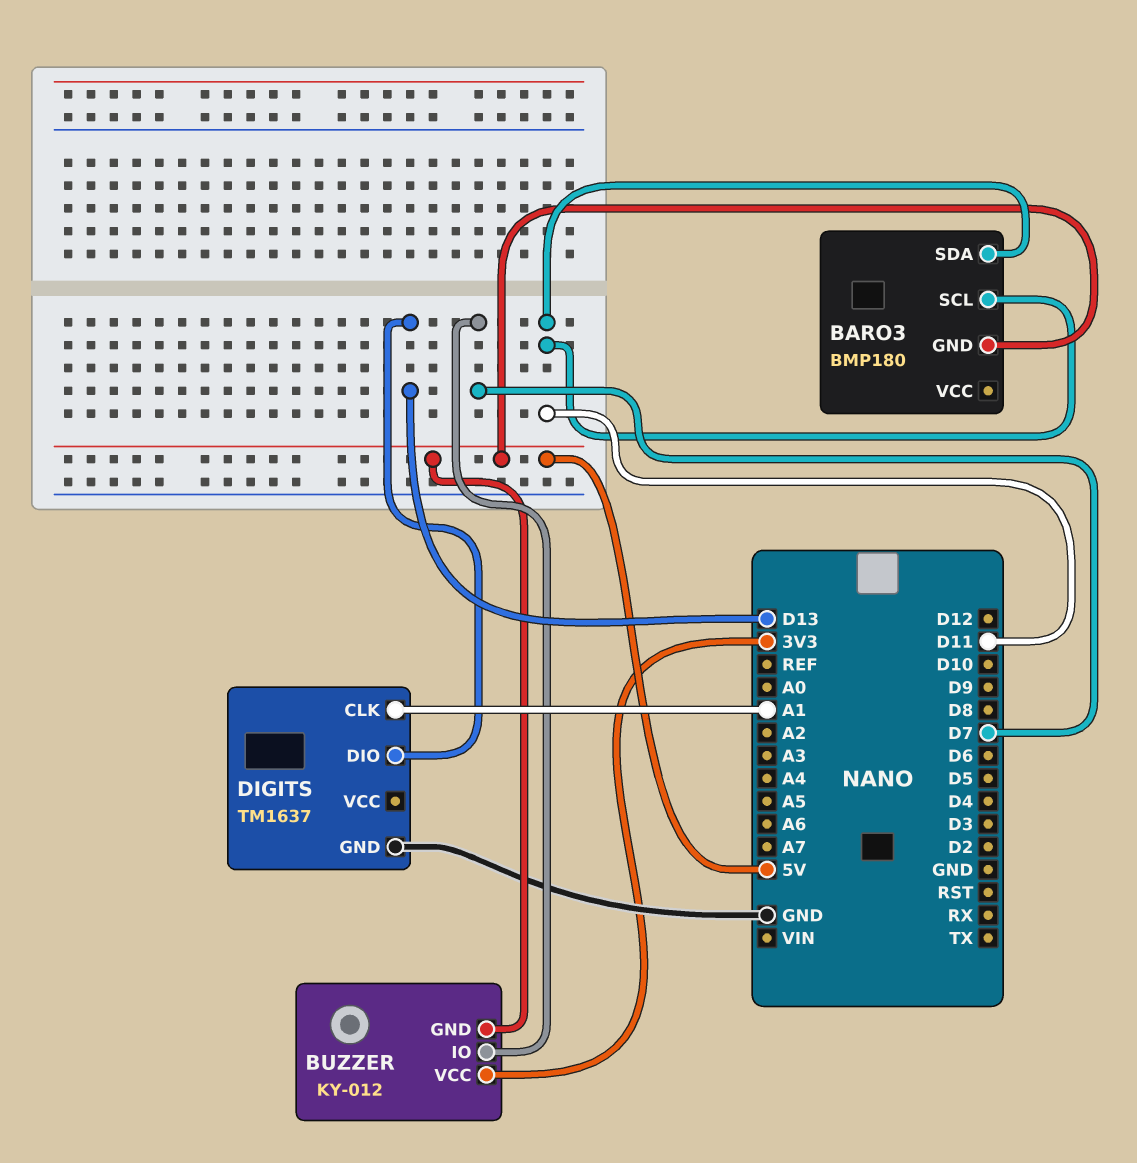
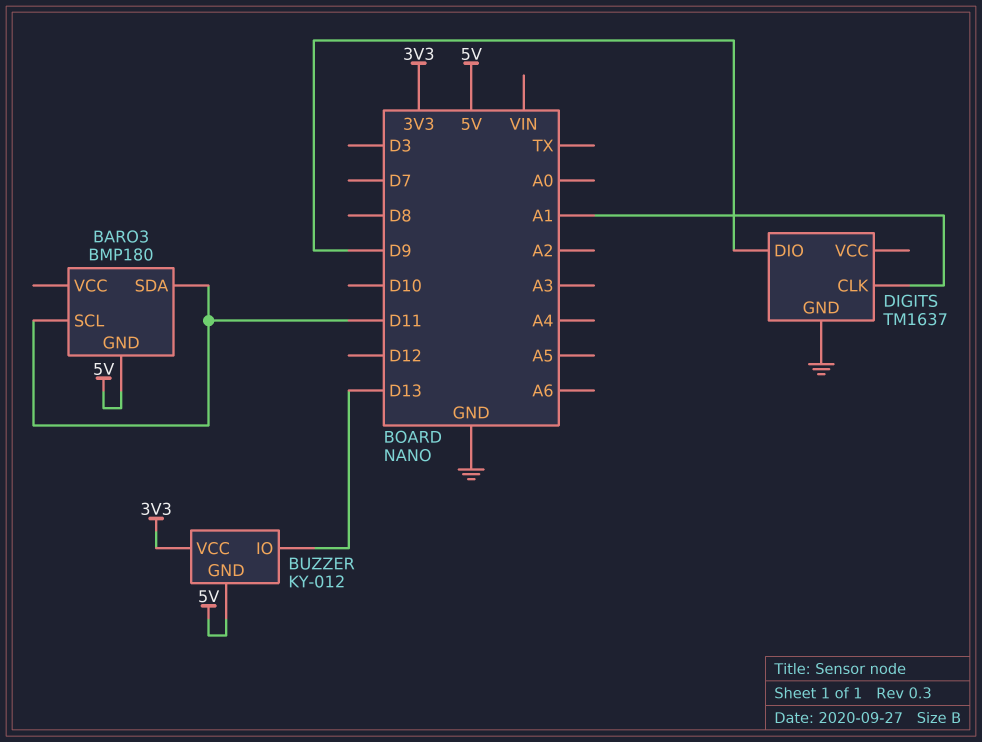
BUZZER pin IO: D7 -> D13
DIGITS pin DIO: D13 -> D9

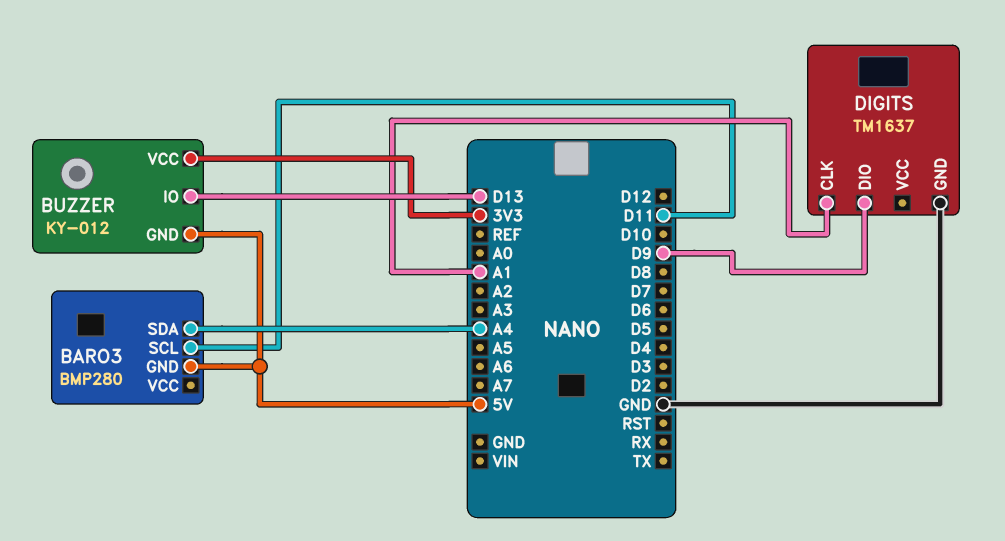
BARO3: BMP180 -> BMP280
BARO3 pin SDA: D11 -> A4

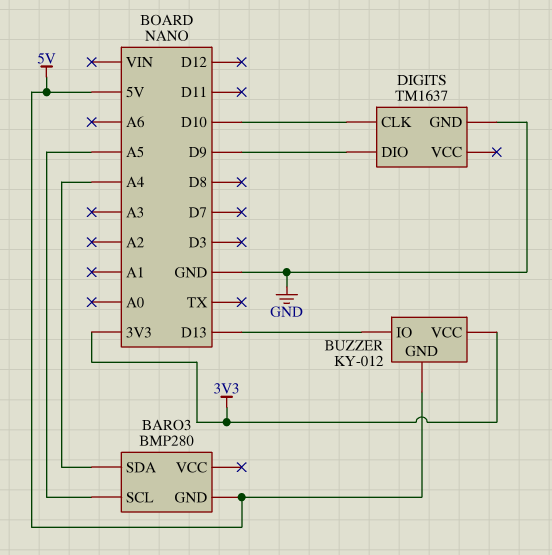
BARO3 pin SCL: D11 -> A5
DIGITS pin CLK: A1 -> D10

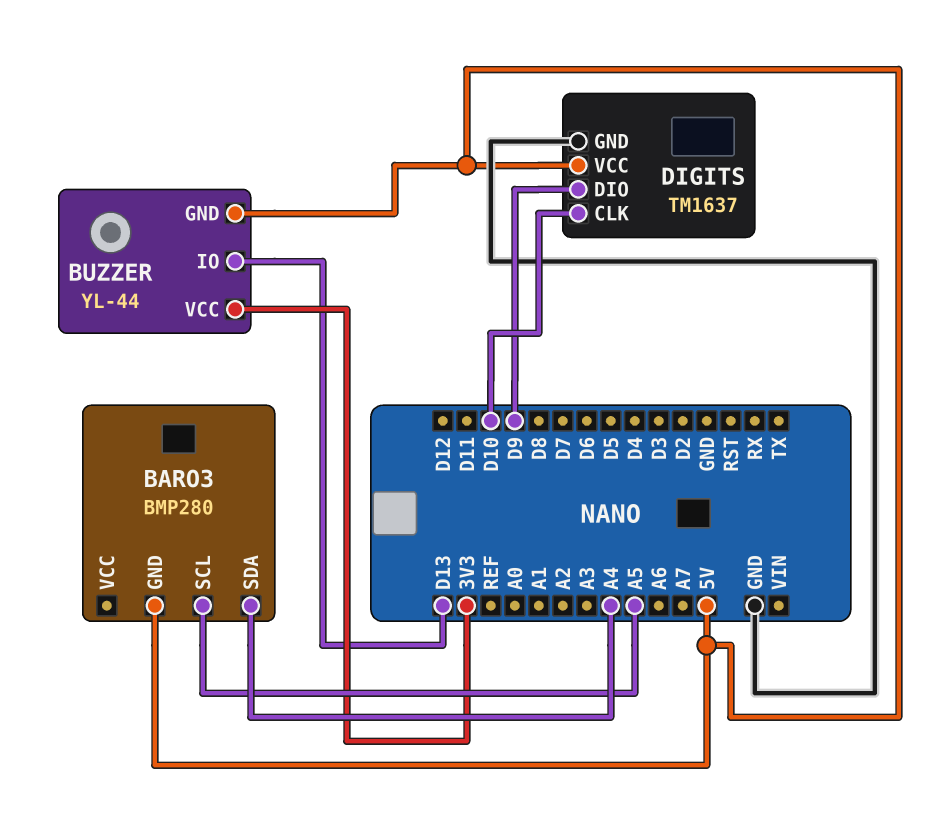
BUZZER: KY-012 -> YL-44
DIGITS pin VCC: none -> 5V

